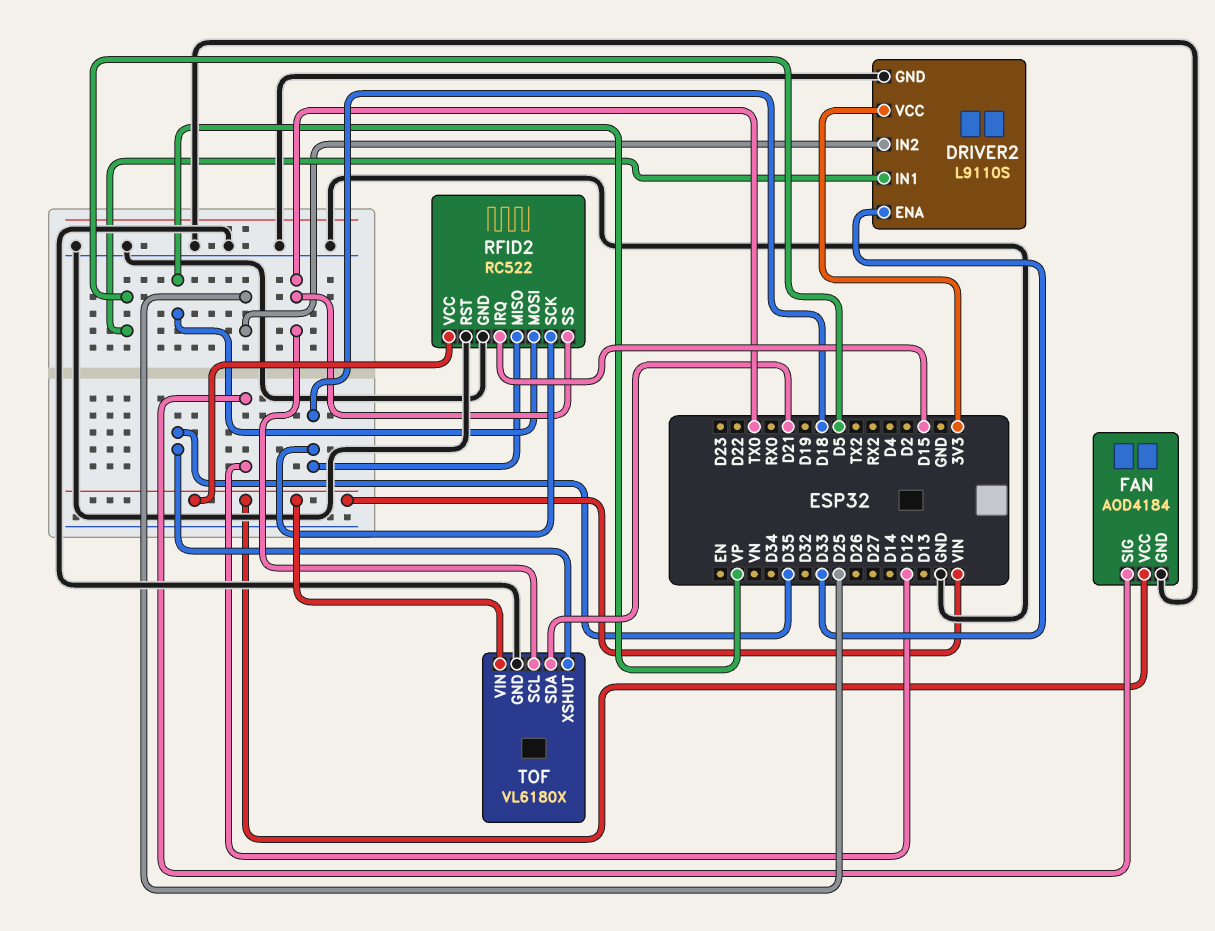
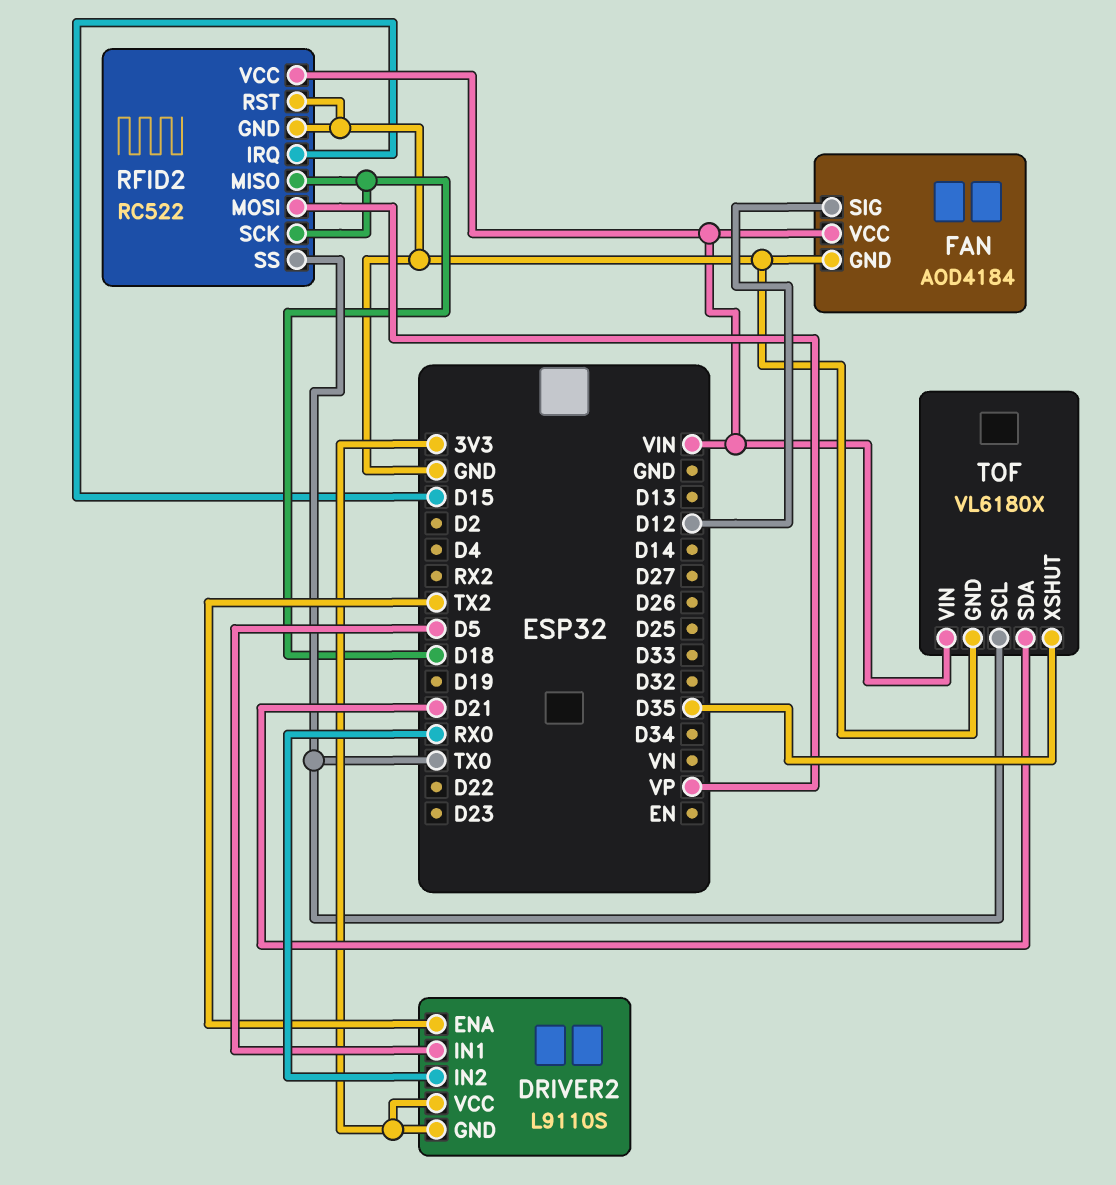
DRIVER2 pin ENA: D33 -> TX2
DRIVER2 pin GND: GND -> 3V3
DRIVER2 pin IN2: D25 -> RX0

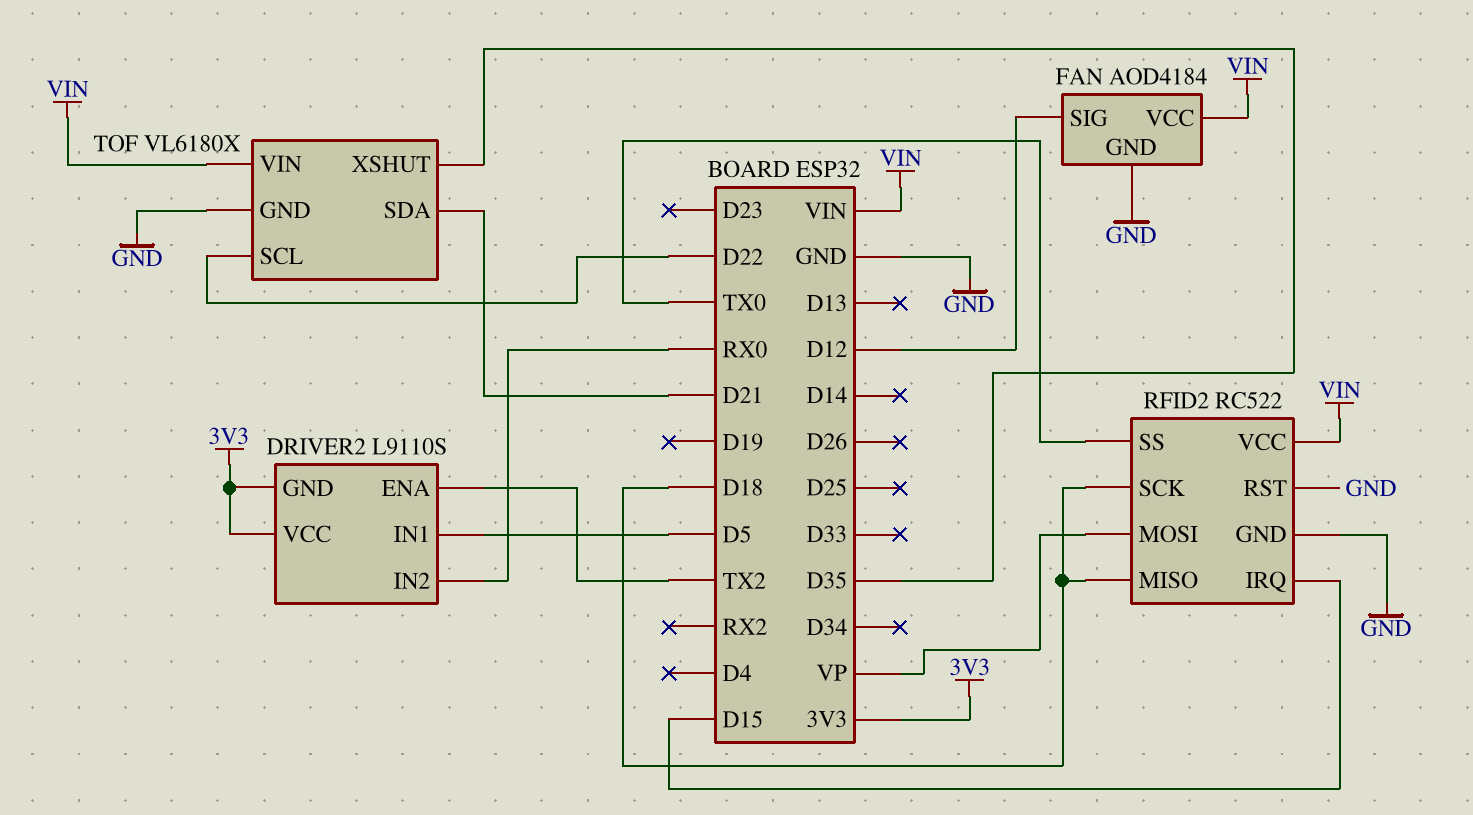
TOF pin SCL: TX0 -> D22

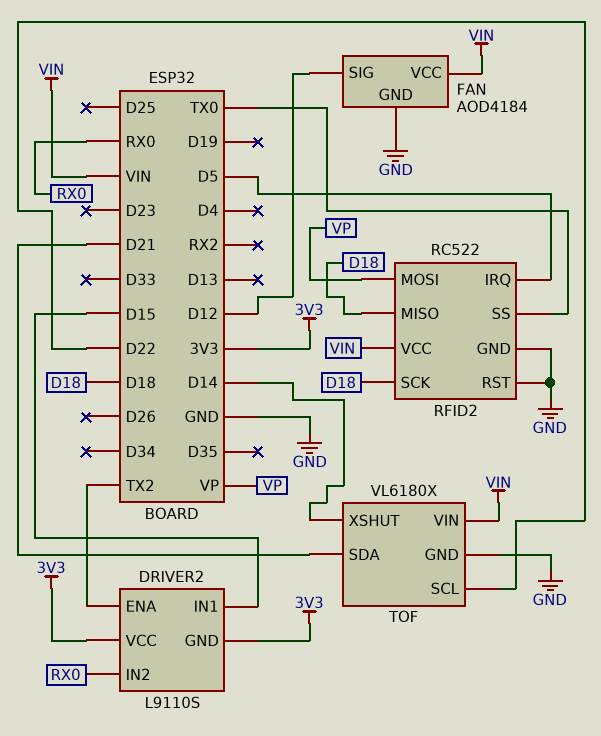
DRIVER2 pin IN1: D5 -> D15
RFID2 pin IRQ: D15 -> D5
TOF pin XSHUT: D35 -> D14

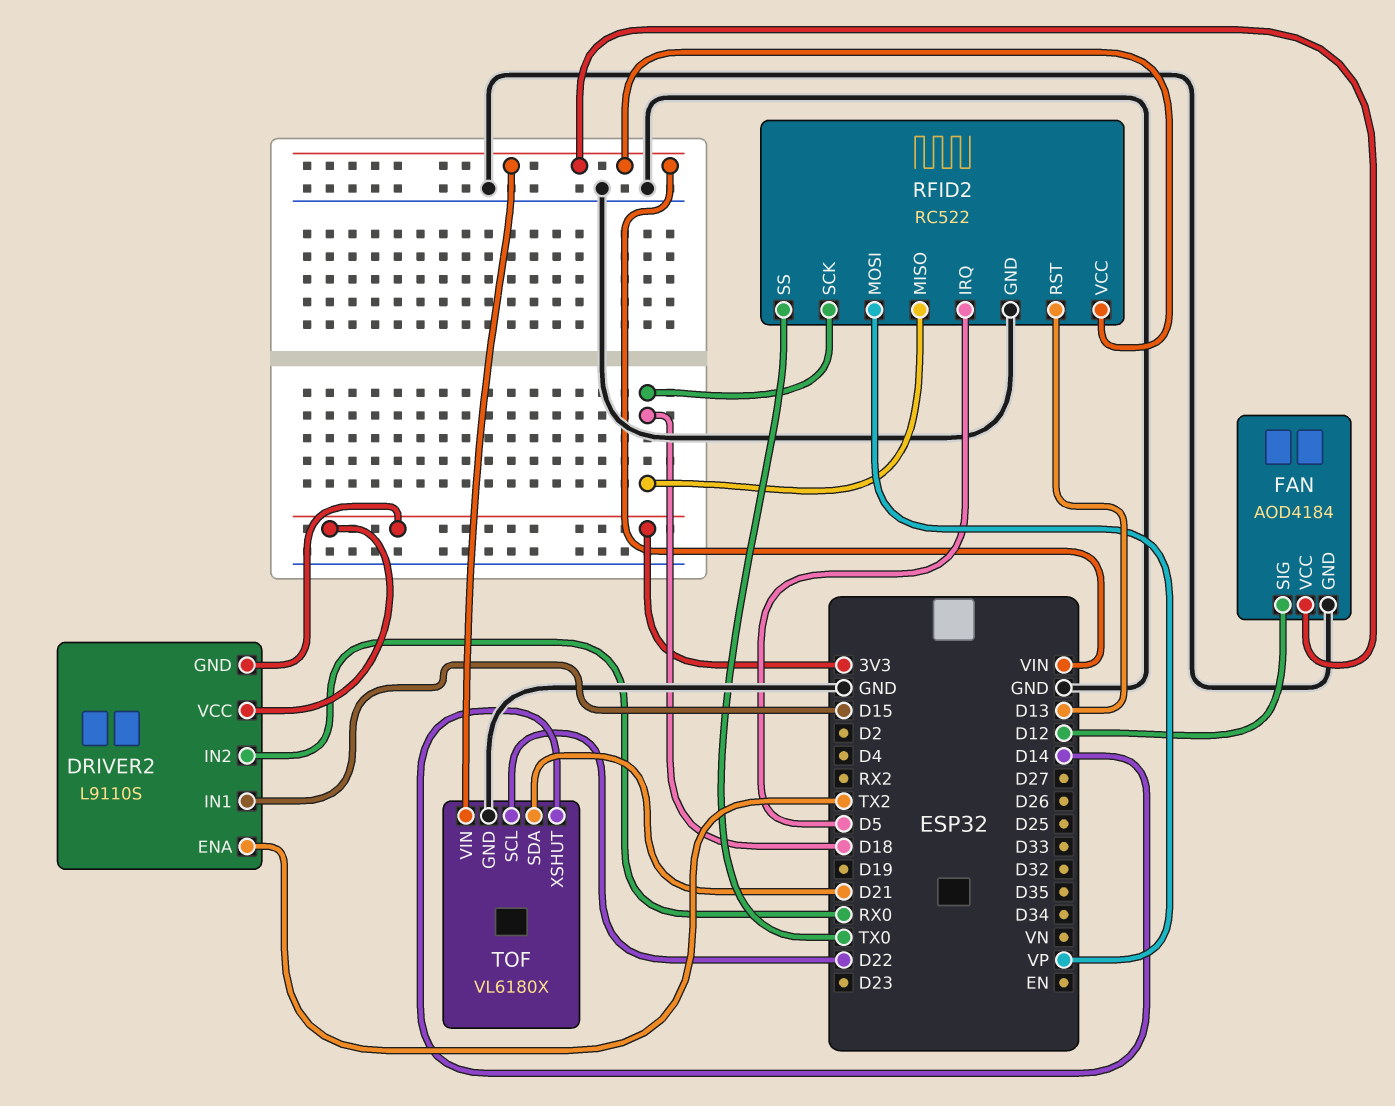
RFID2 pin RST: GND -> D13

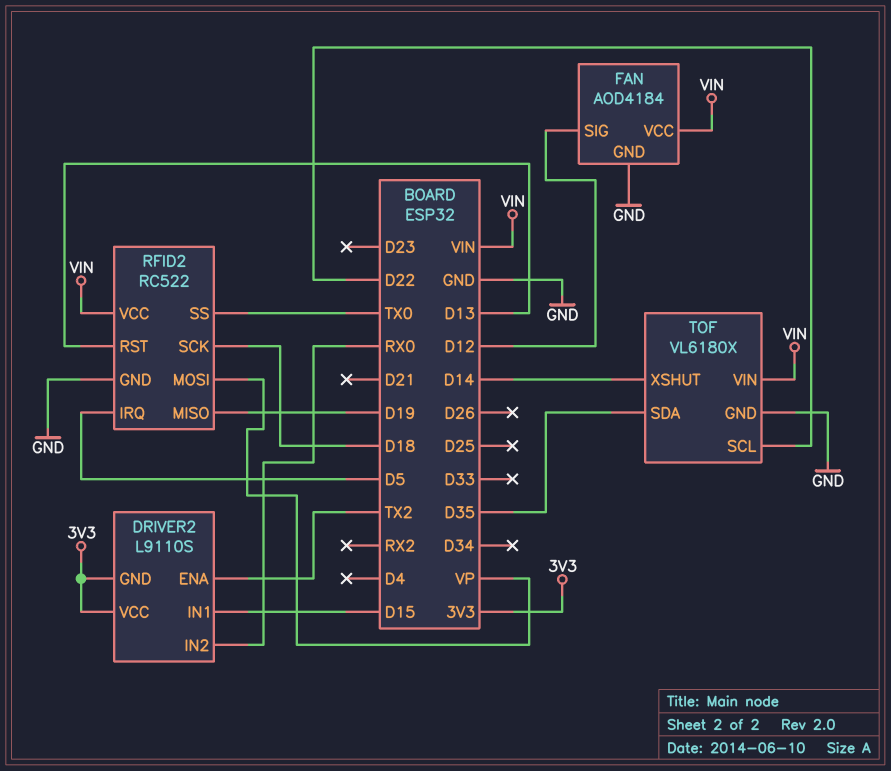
RFID2 pin MISO: D18 -> D19
TOF pin SDA: D21 -> D35

